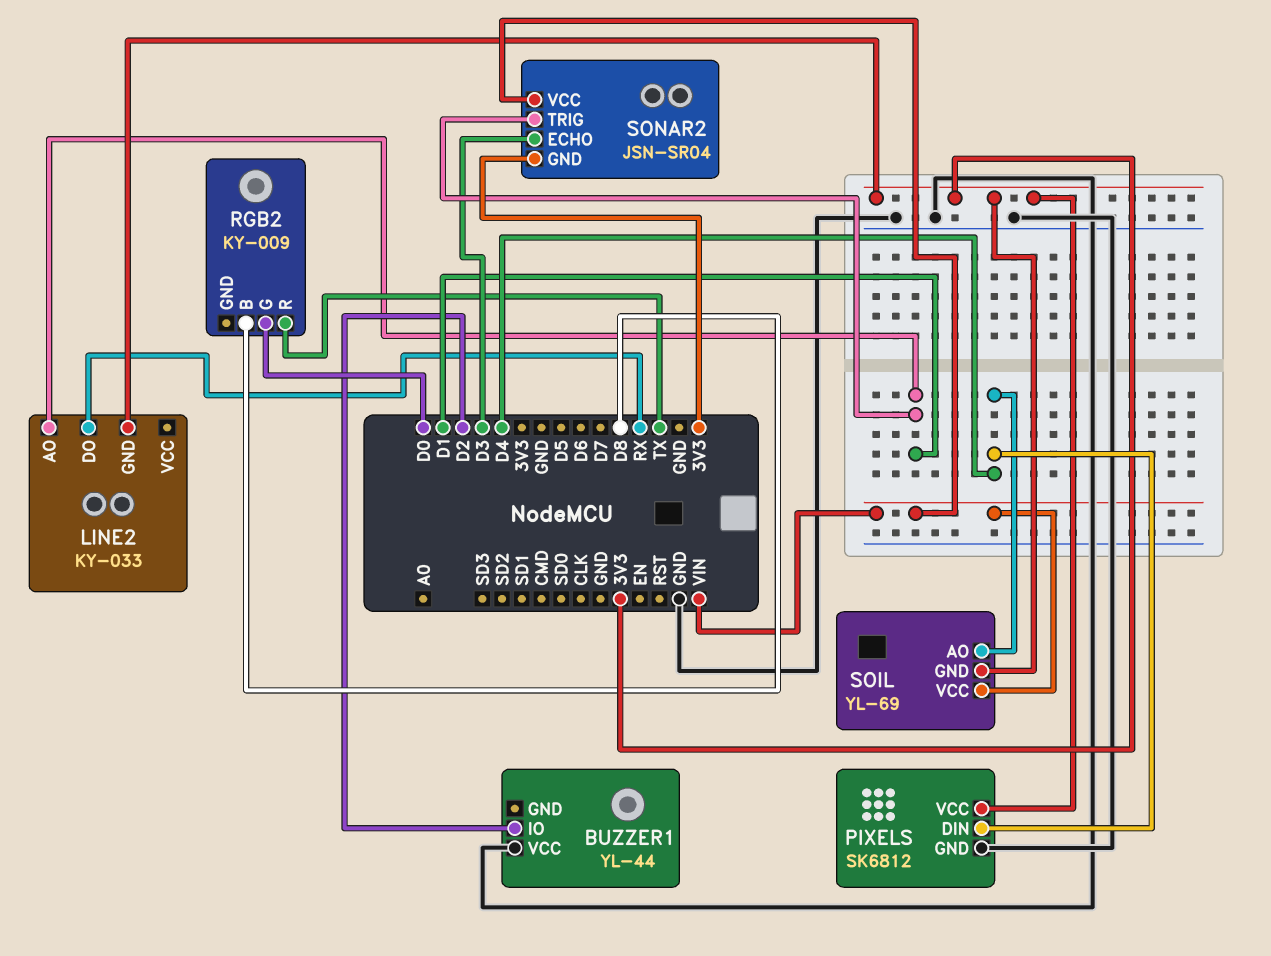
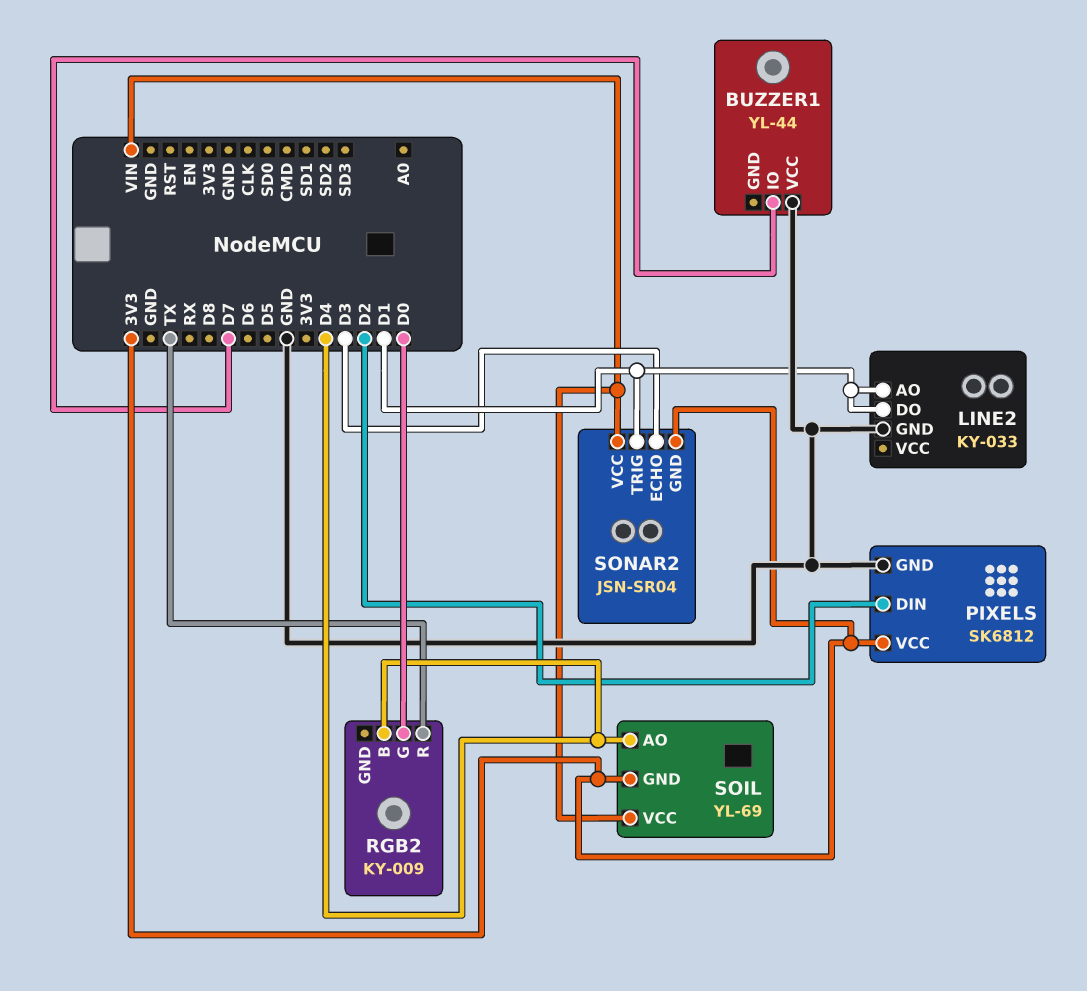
BUZZER1 pin IO: D2 -> D7
LINE2 pin DO: RX -> D1
LINE2 pin GND: 3V3 -> GND
PIXELS pin DIN: D4 -> D2
RGB2 pin B: D8 -> D4

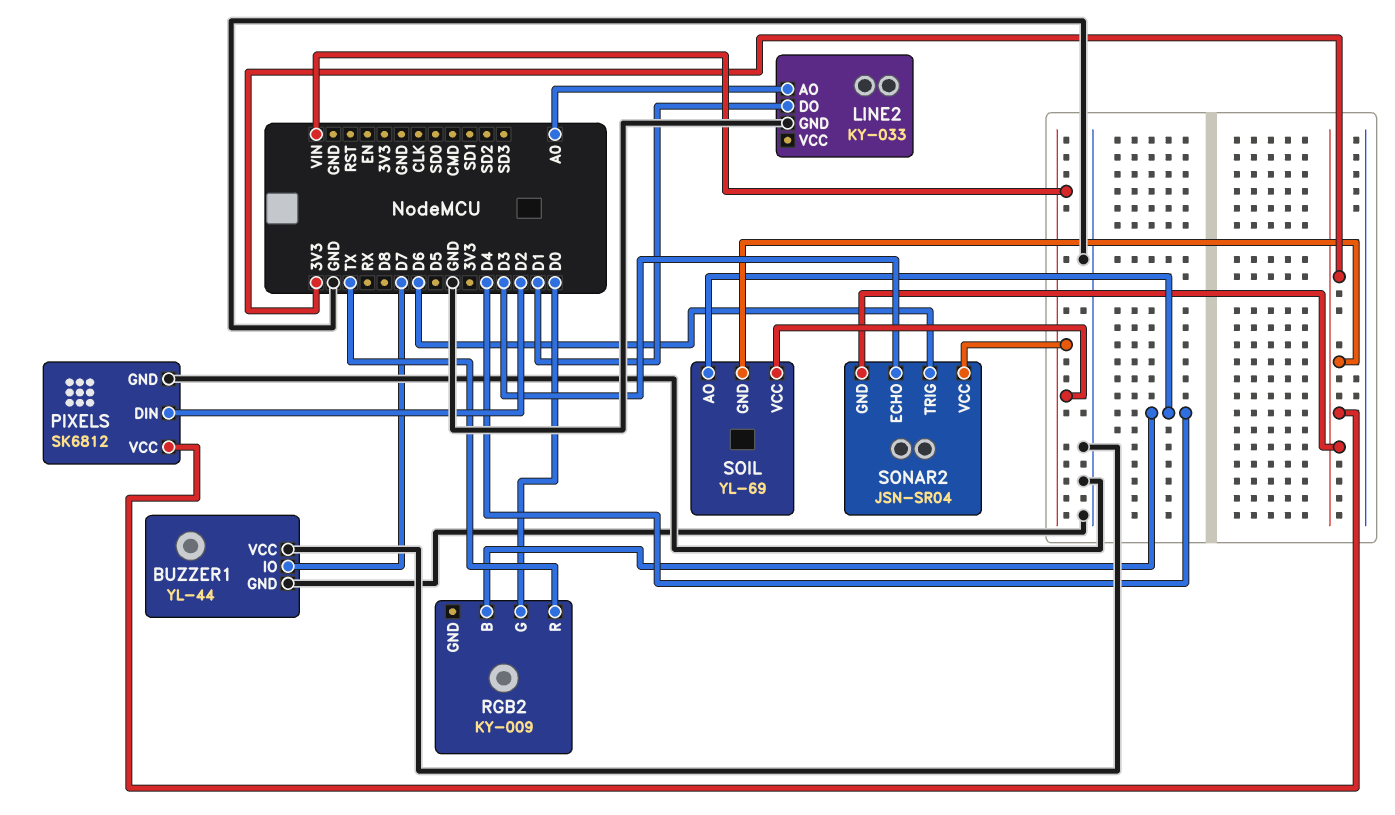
BUZZER1 pin GND: none -> GND
LINE2 pin AO: D1 -> A0
SONAR2 pin TRIG: D1 -> D6

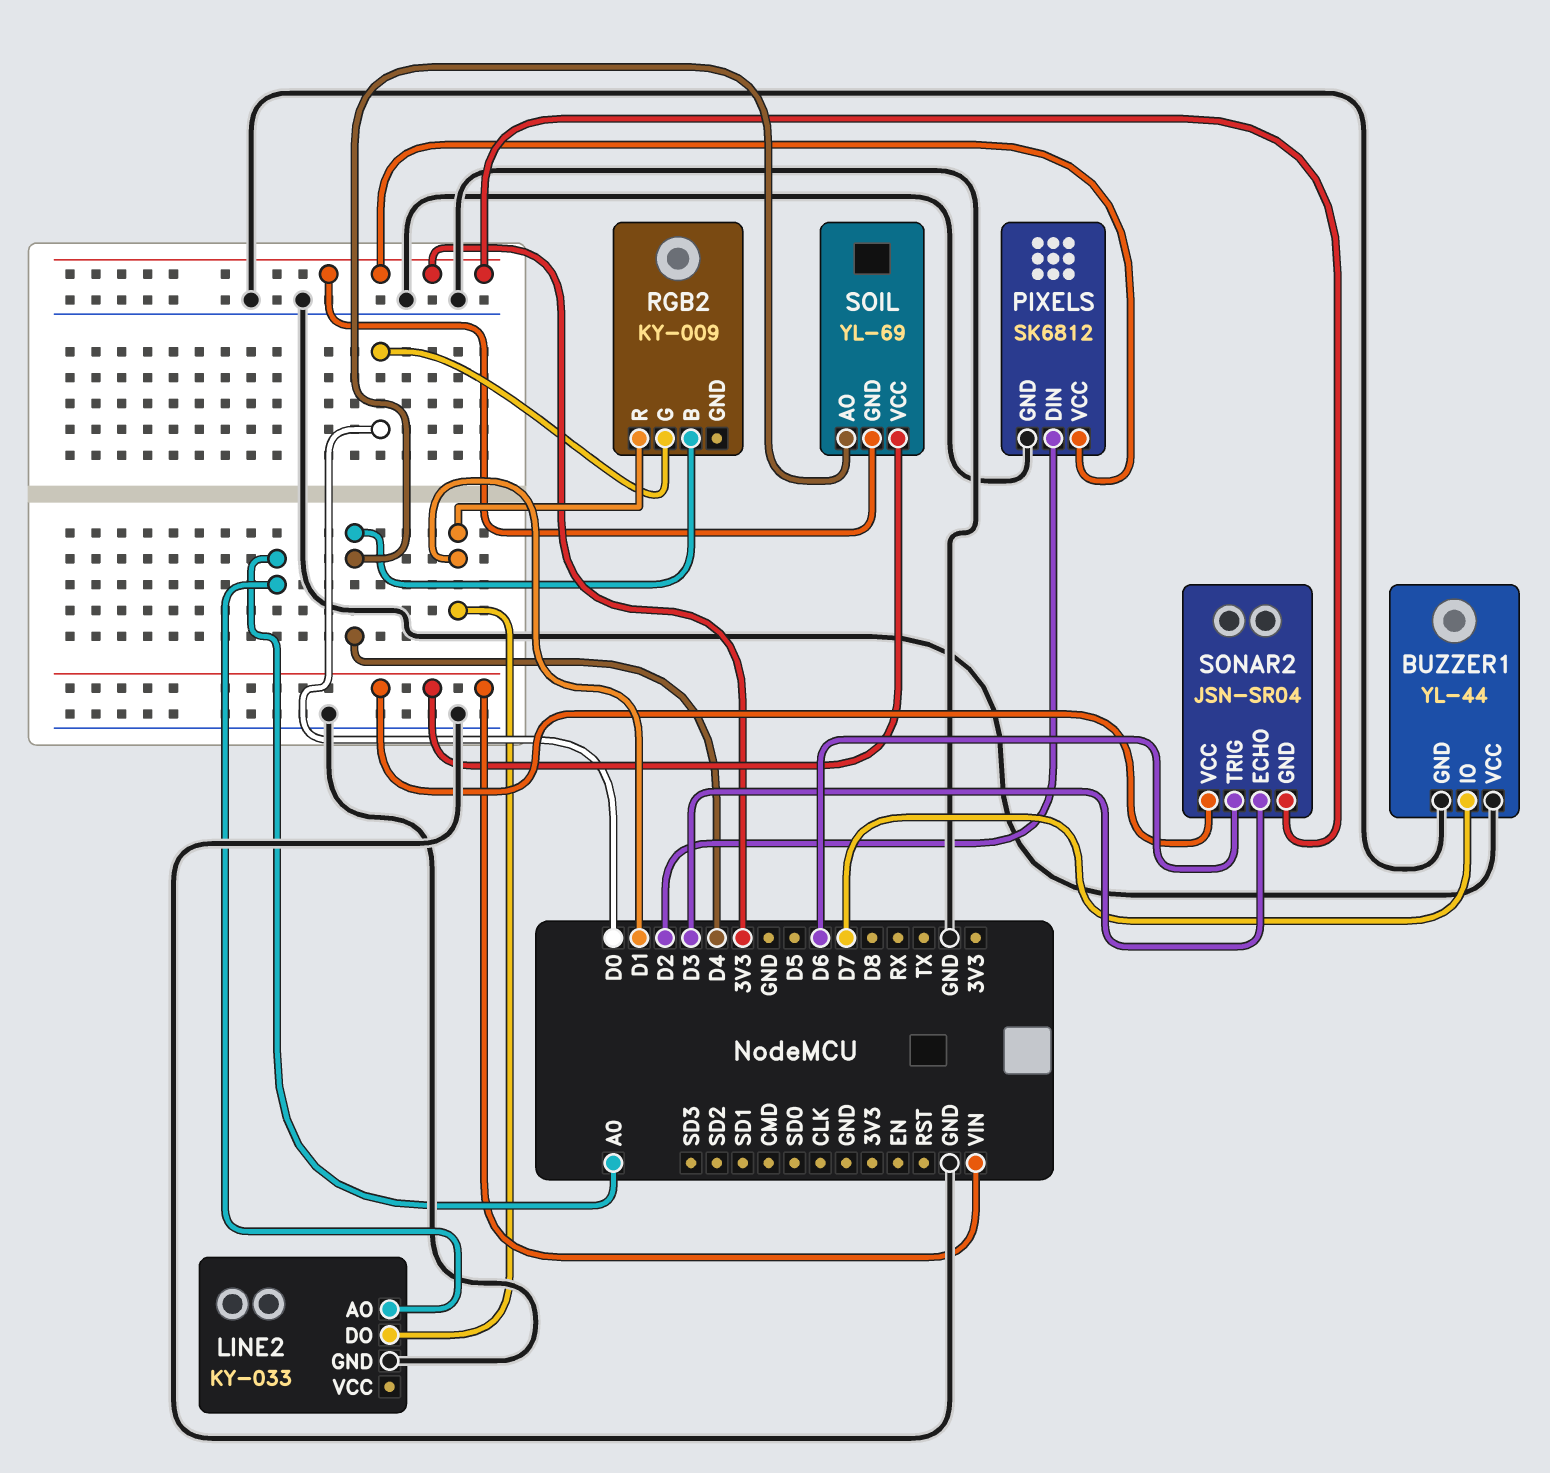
RGB2 pin R: TX -> D1

